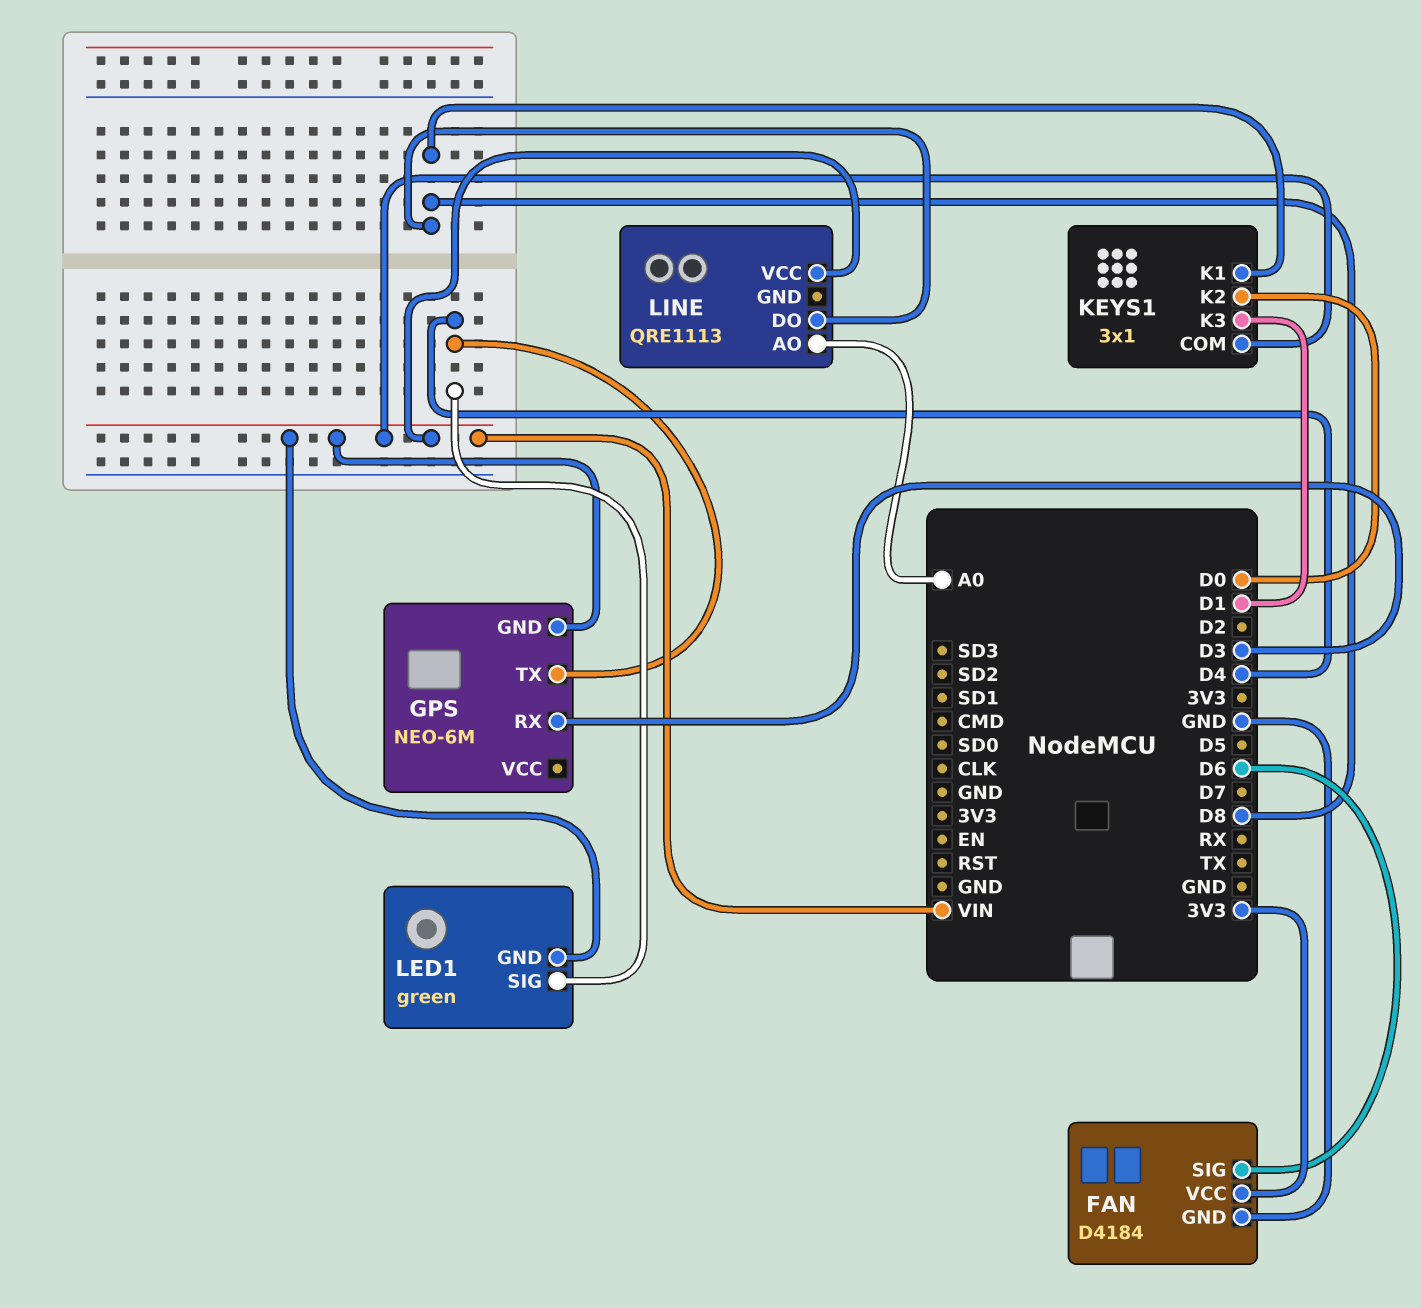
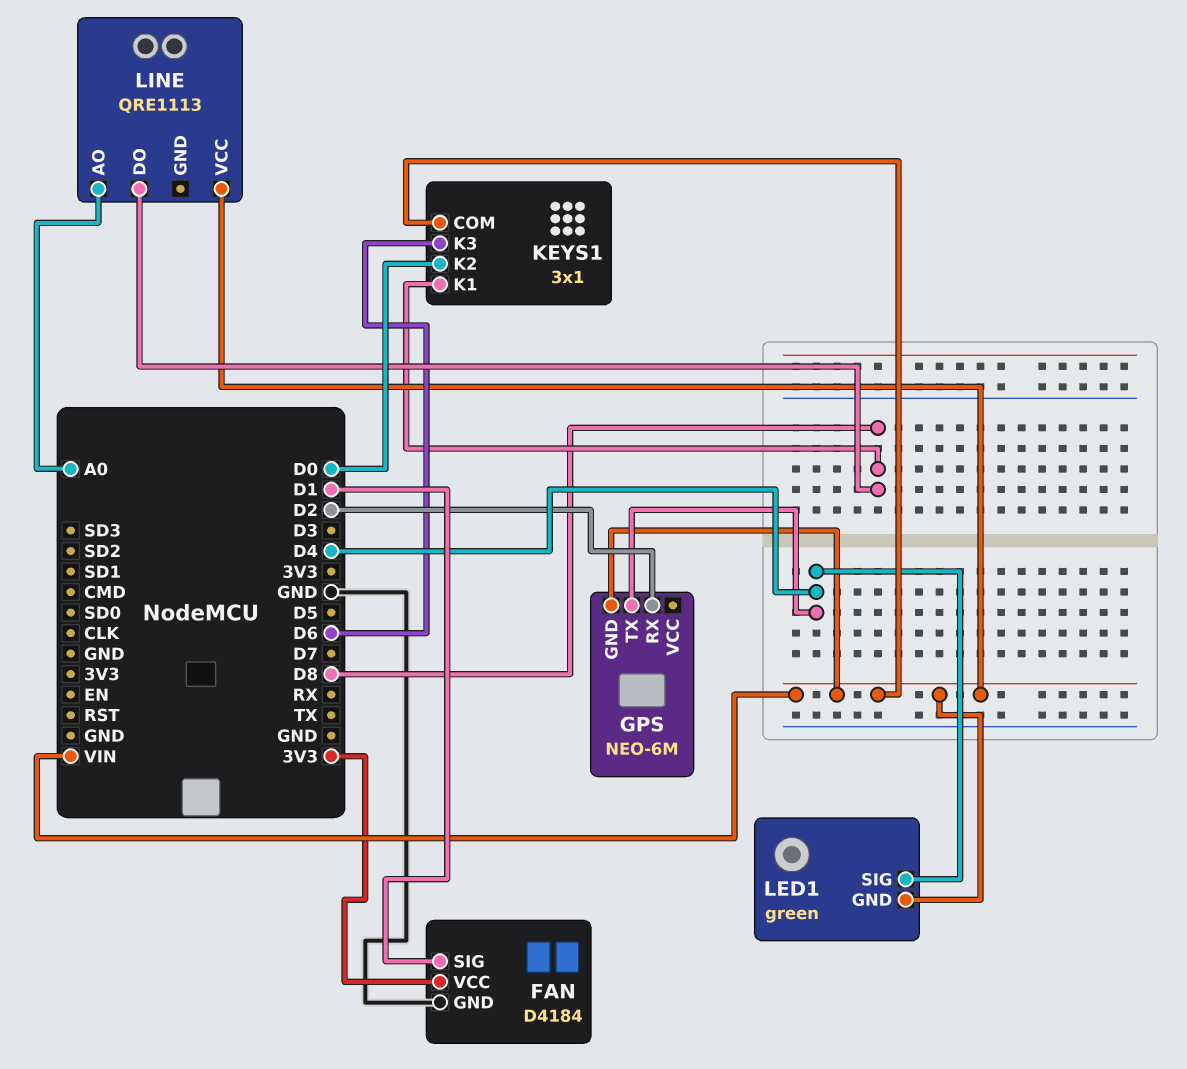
FAN pin SIG: D6 -> D1
GPS pin RX: D3 -> D2
KEYS1 pin K3: D1 -> D6

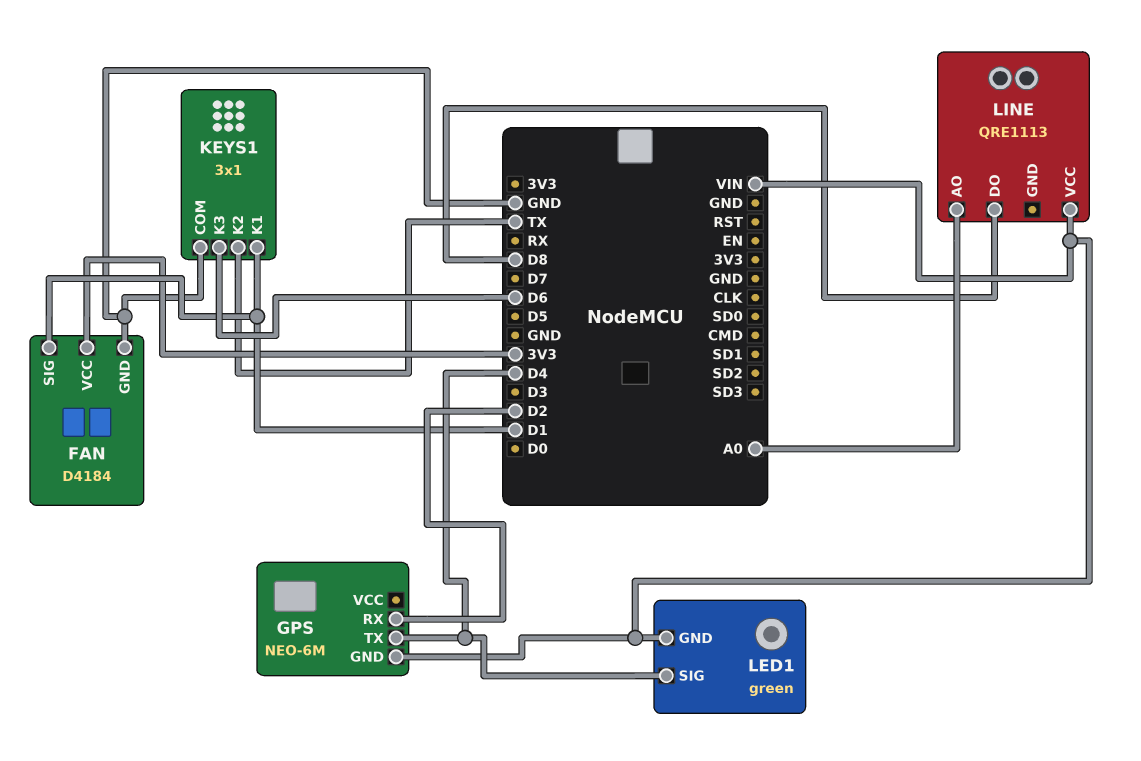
KEYS1 pin COM: VIN -> GND
KEYS1 pin K1: D8 -> D1
KEYS1 pin K2: D0 -> TX

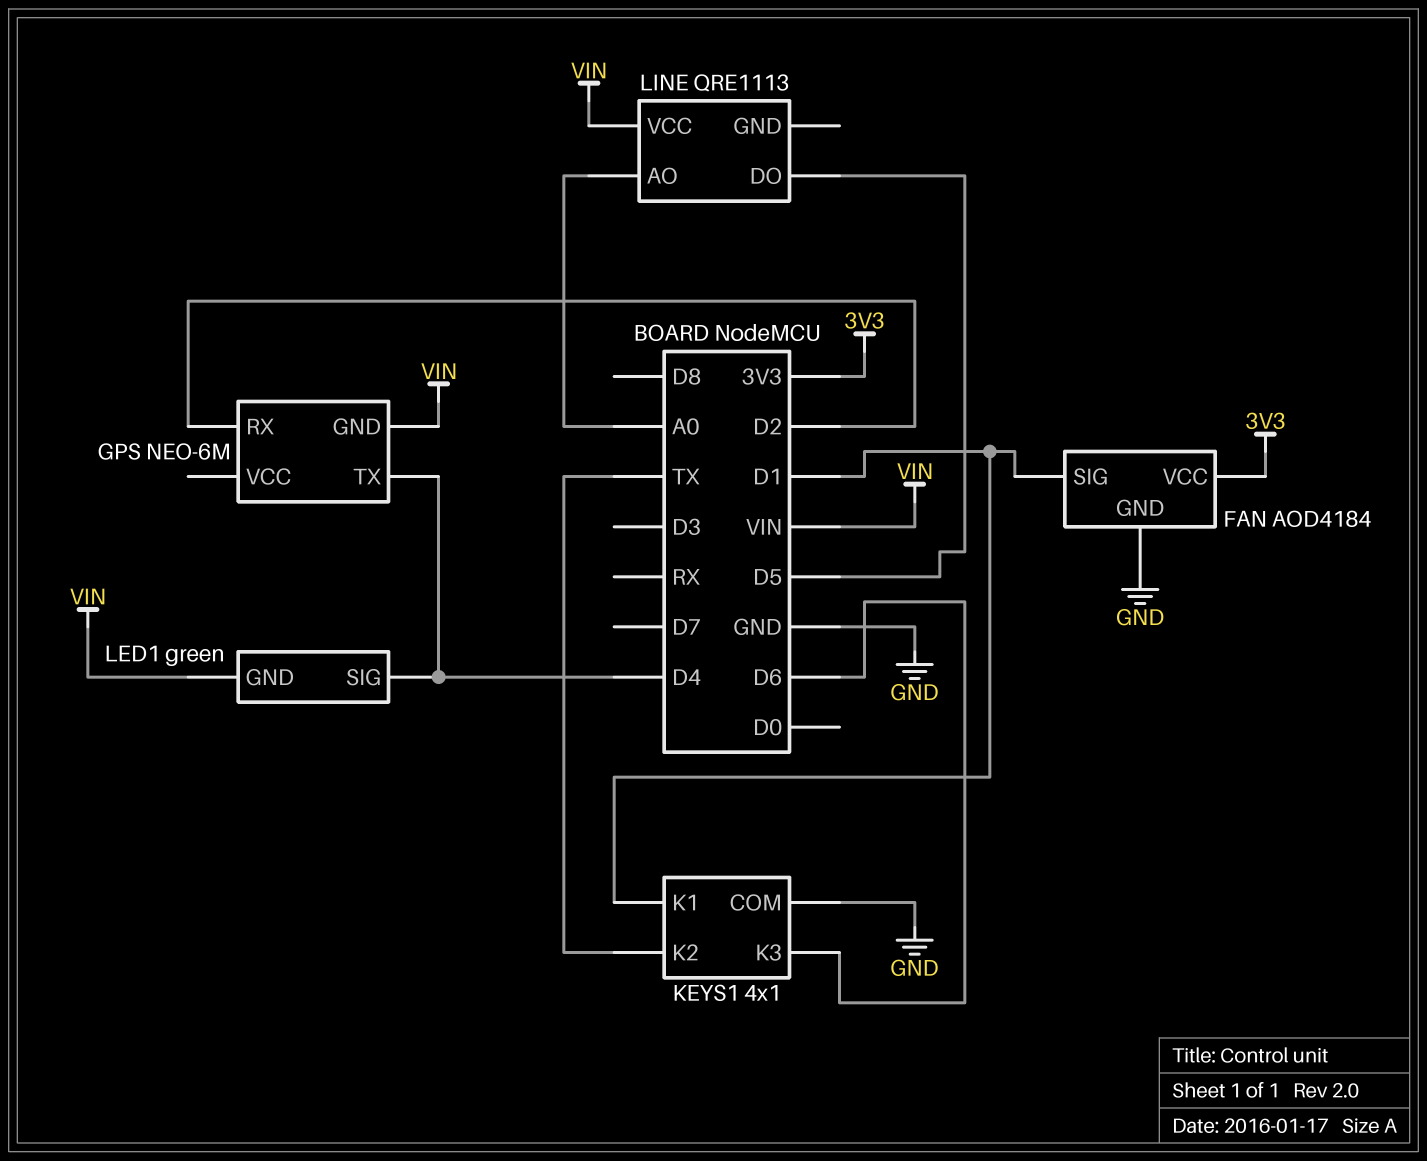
FAN: D4184 -> AOD4184
KEYS1: 3x1 -> 4x1
LINE pin DO: D8 -> D5

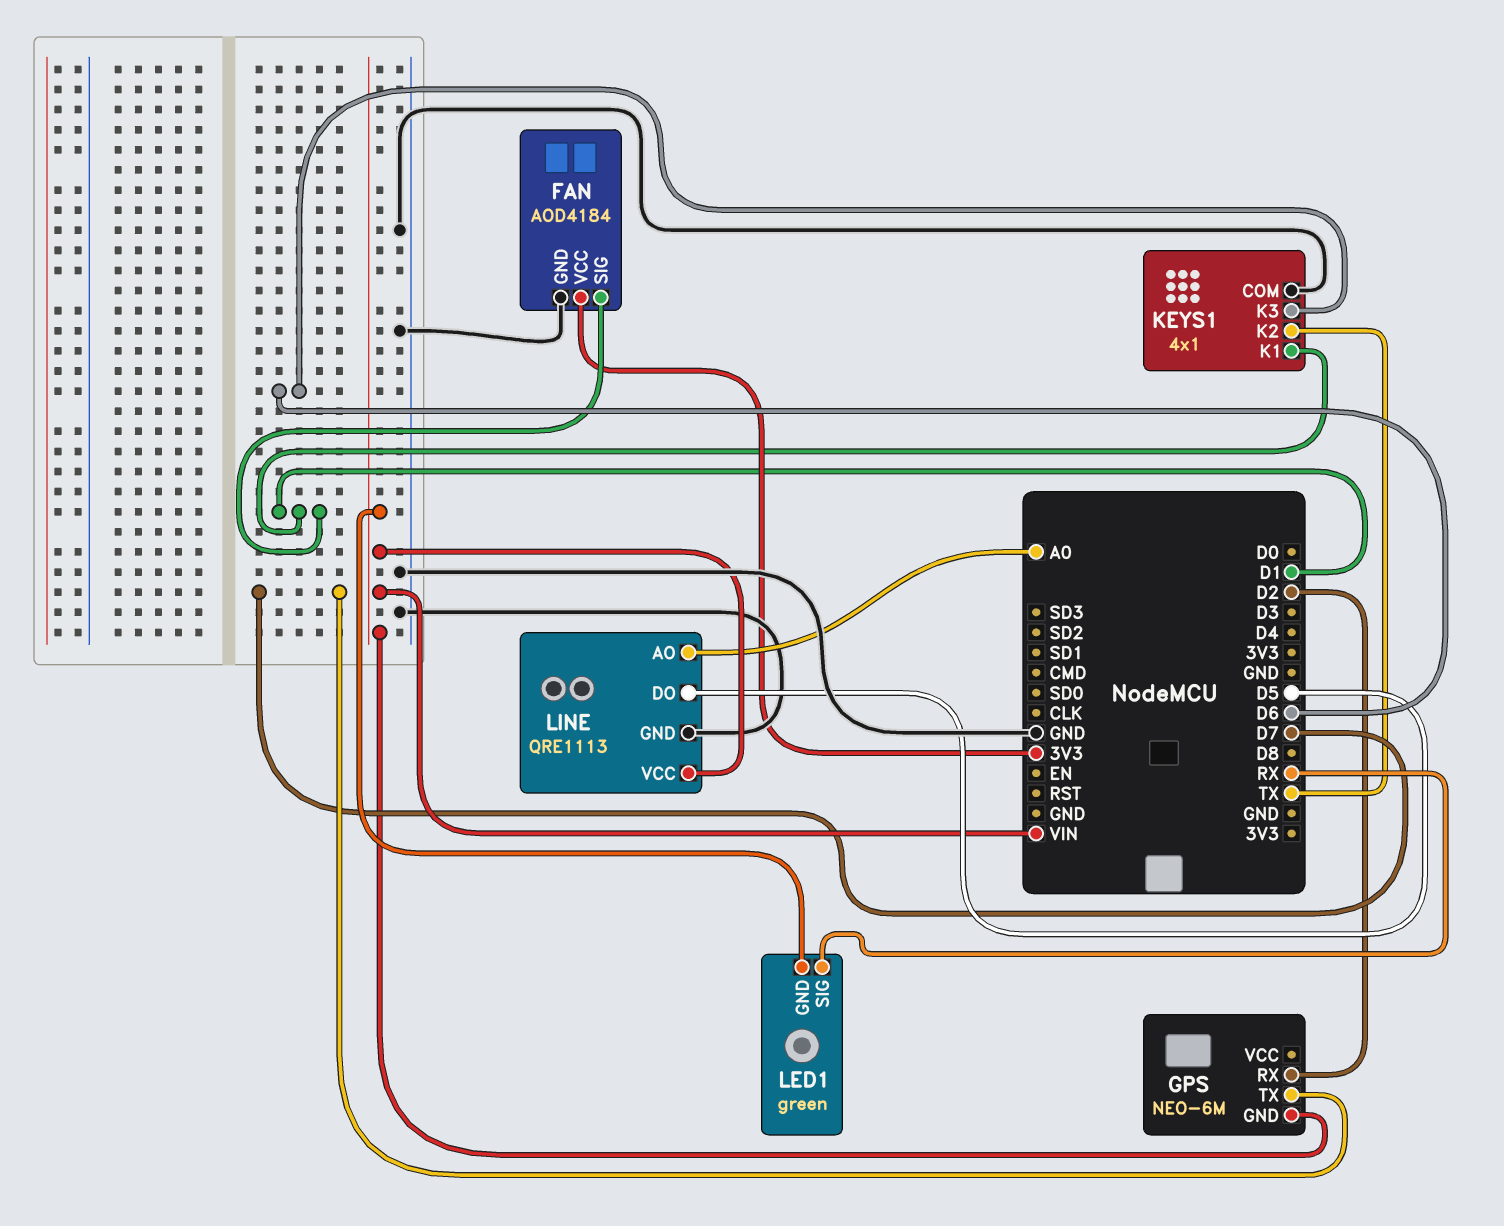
GPS pin TX: D4 -> D7
LED1 pin SIG: D4 -> RX
LINE pin GND: none -> GND

